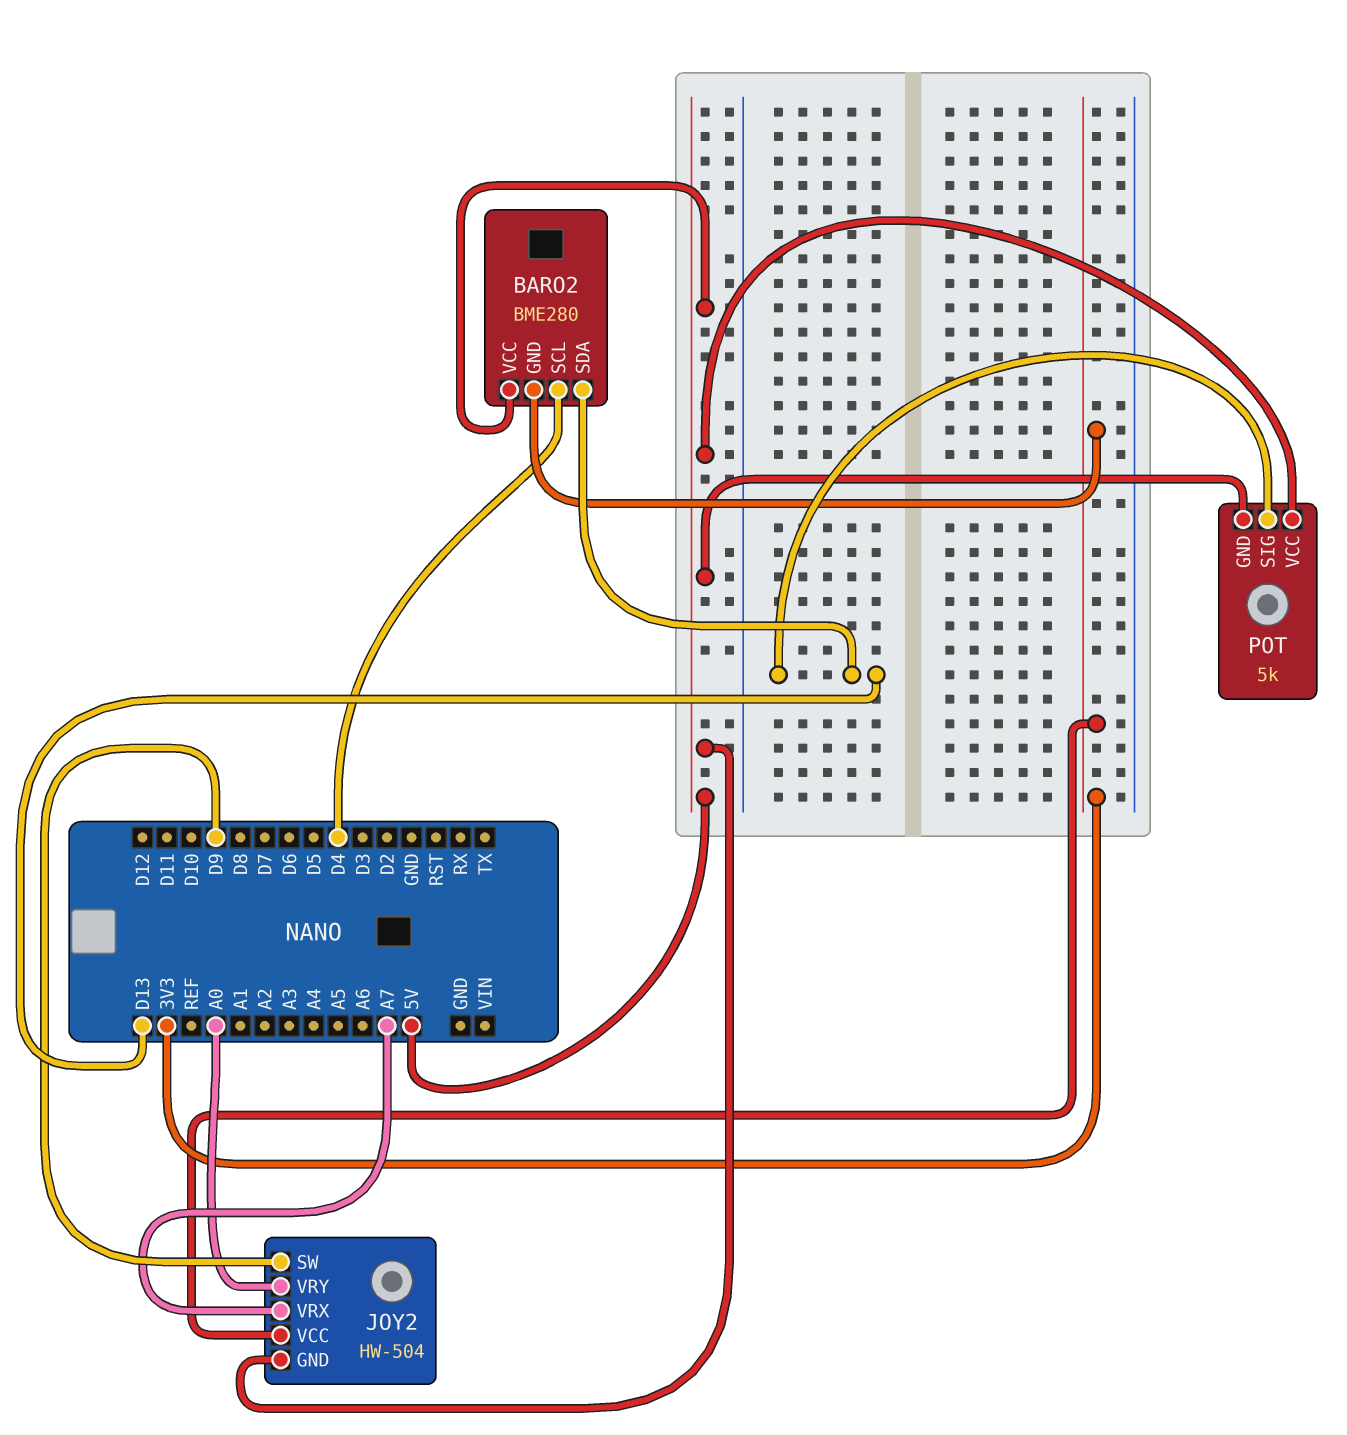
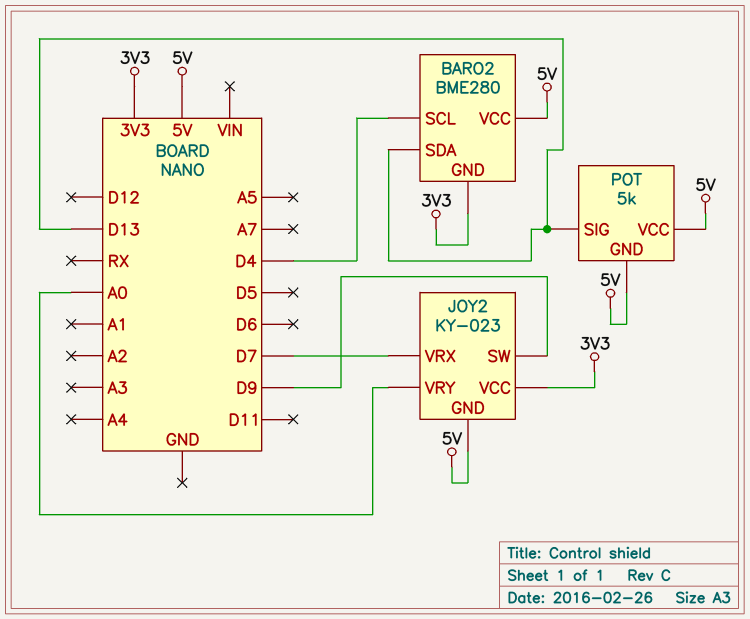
JOY2: HW-504 -> KY-023
JOY2 pin VRX: A7 -> D7

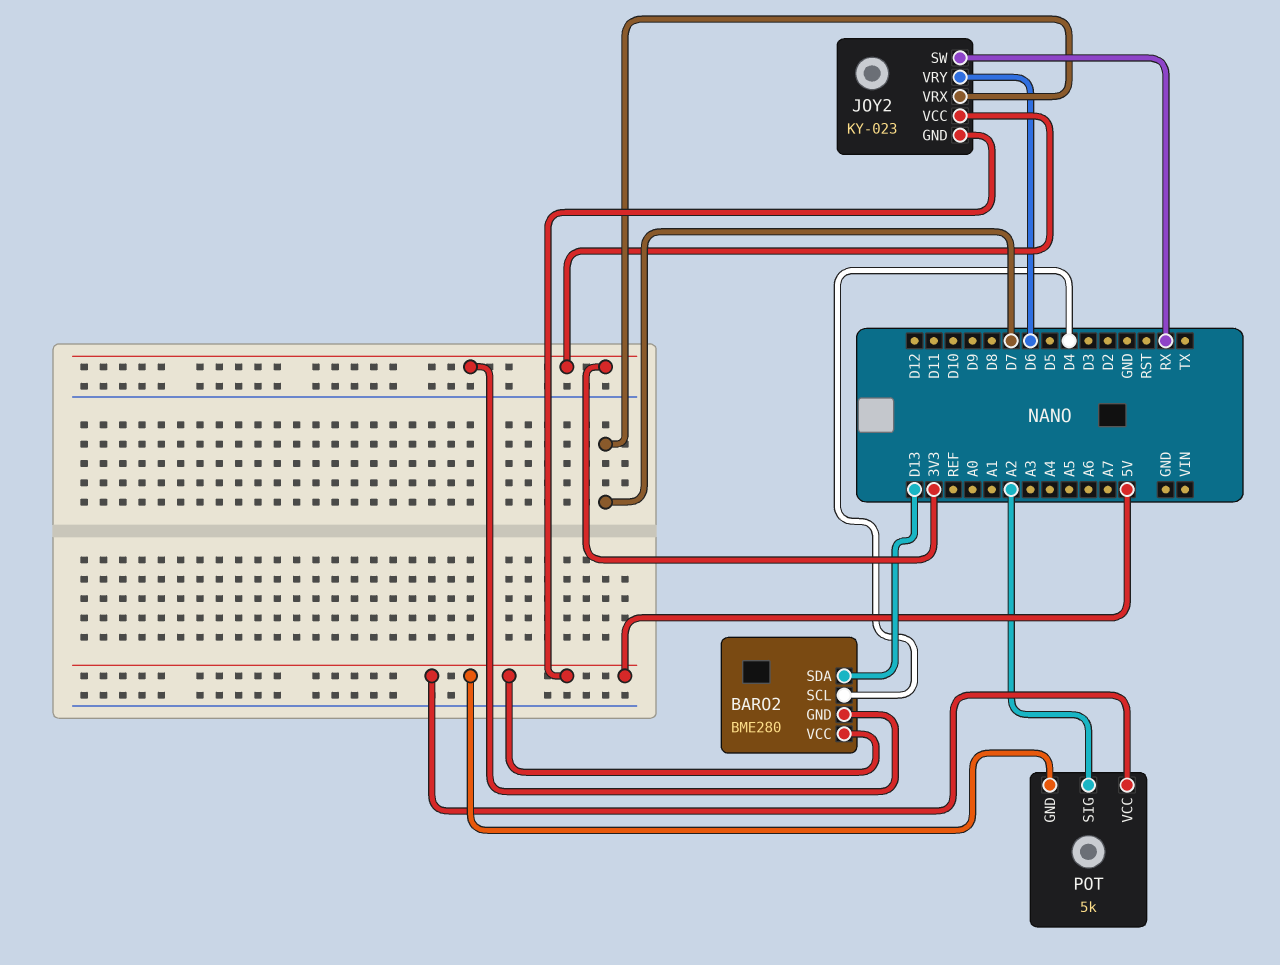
JOY2 pin SW: D9 -> RX
JOY2 pin VRY: A0 -> D6
POT pin SIG: D13 -> A2

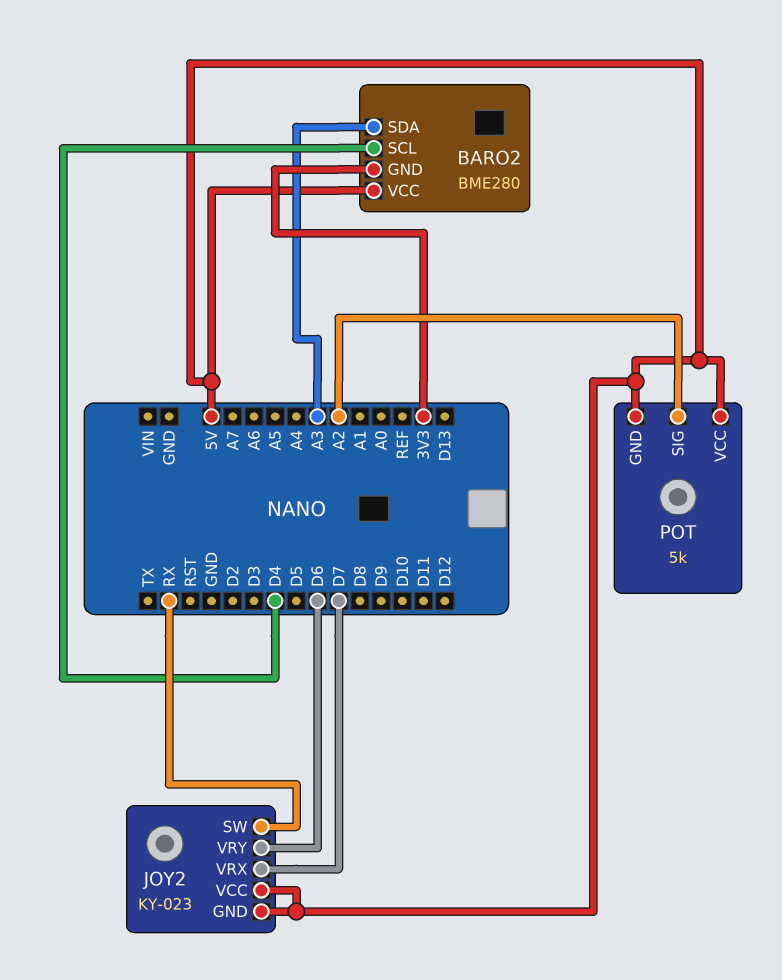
BARO2 pin SDA: D13 -> A3
JOY2 pin VCC: 3V3 -> 5V

